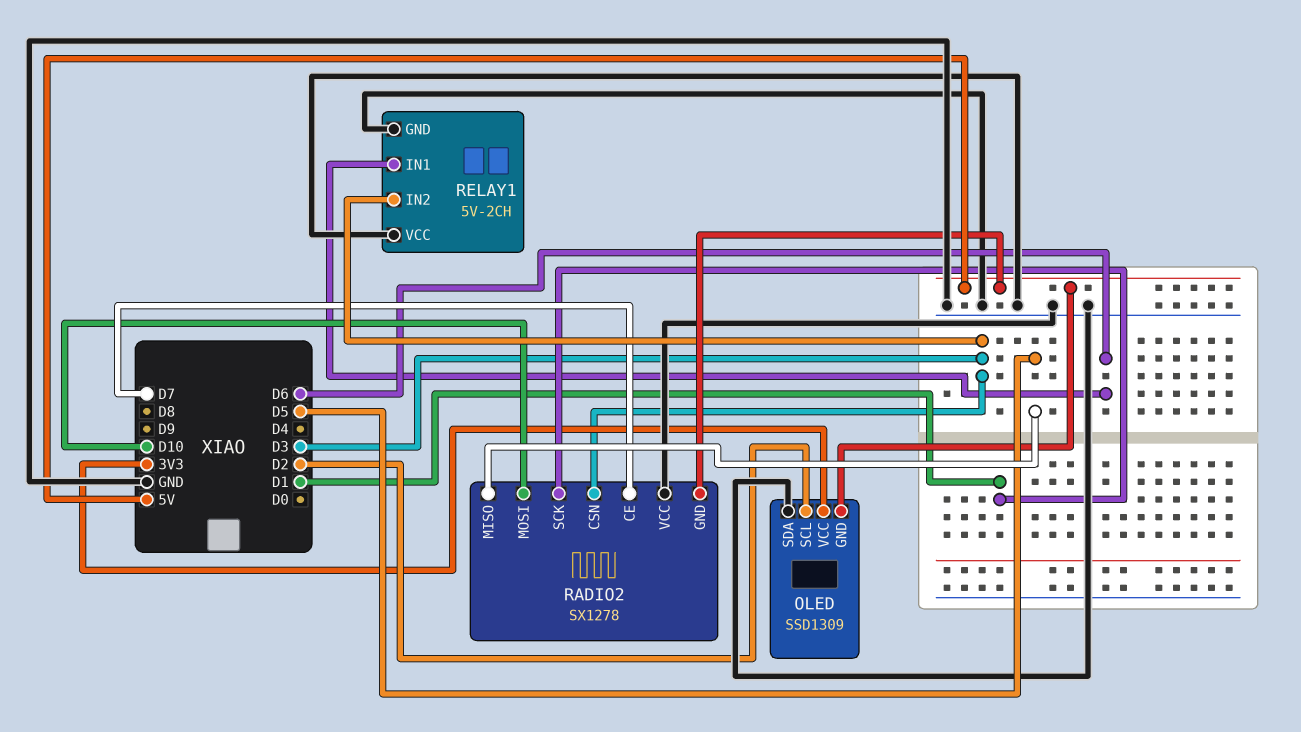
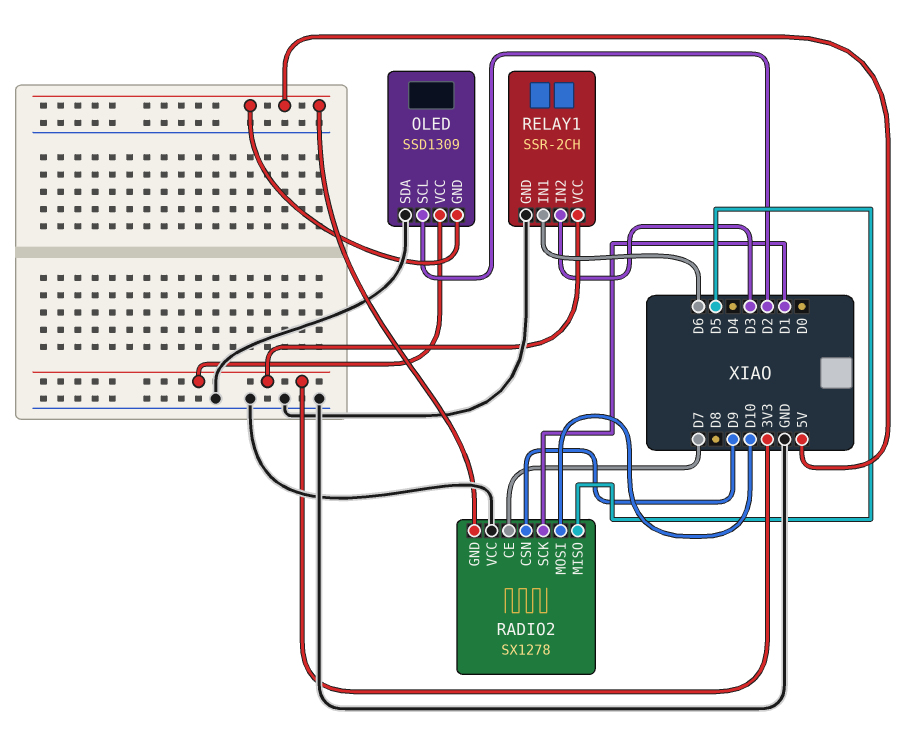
RADIO2 pin CSN: D3 -> D9
RELAY1: 5V-2CH -> SSR-2CH
RELAY1 pin VCC: GND -> 3V3

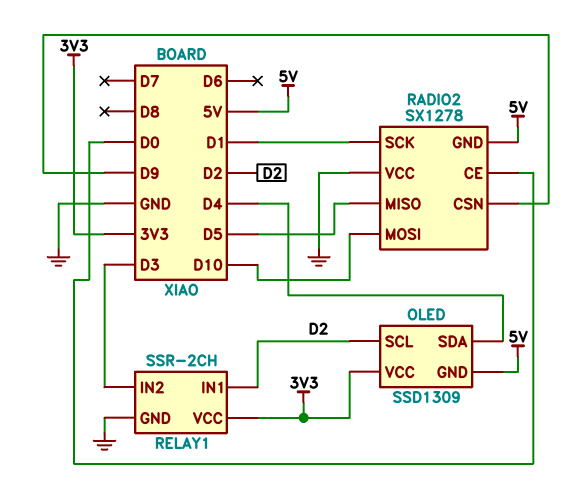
OLED pin SDA: GND -> D4
RADIO2 pin CE: D7 -> D0
RELAY1 pin IN1: D6 -> D2

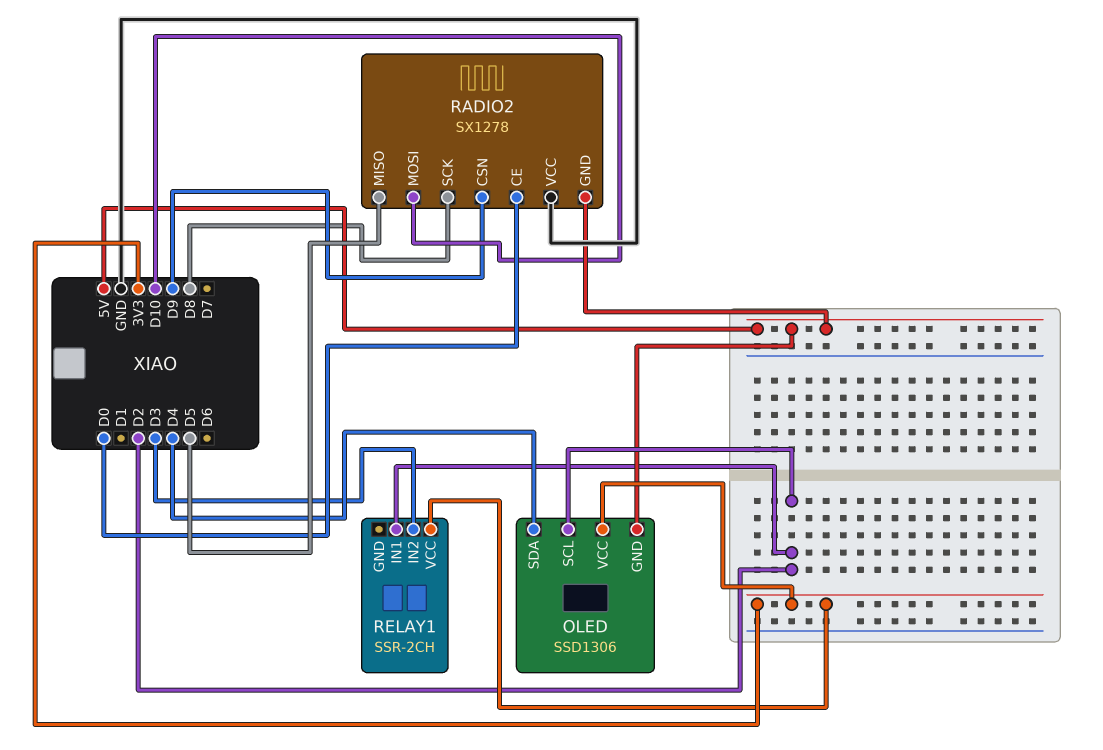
OLED: SSD1309 -> SSD1306
RADIO2 pin SCK: D1 -> D8
RELAY1 pin GND: GND -> none

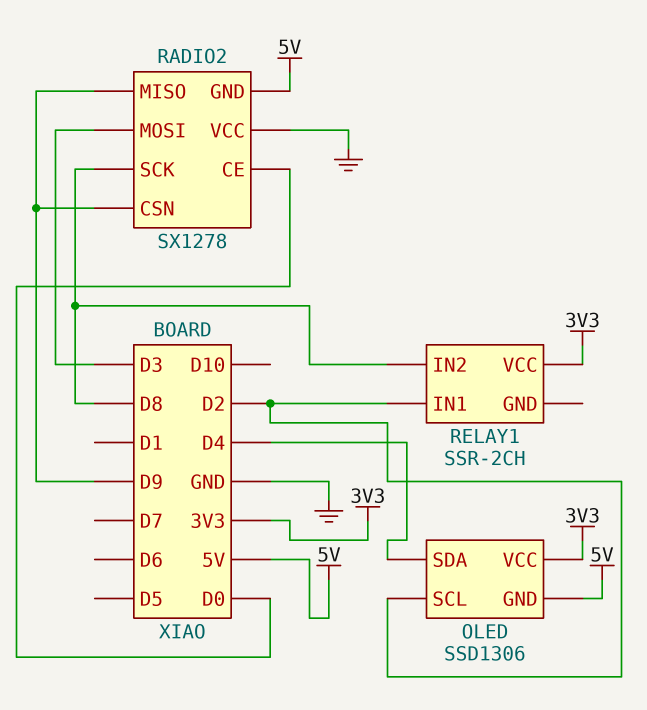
RADIO2 pin MISO: D5 -> D9
RADIO2 pin MOSI: D10 -> D3
RELAY1 pin IN2: D3 -> D8

